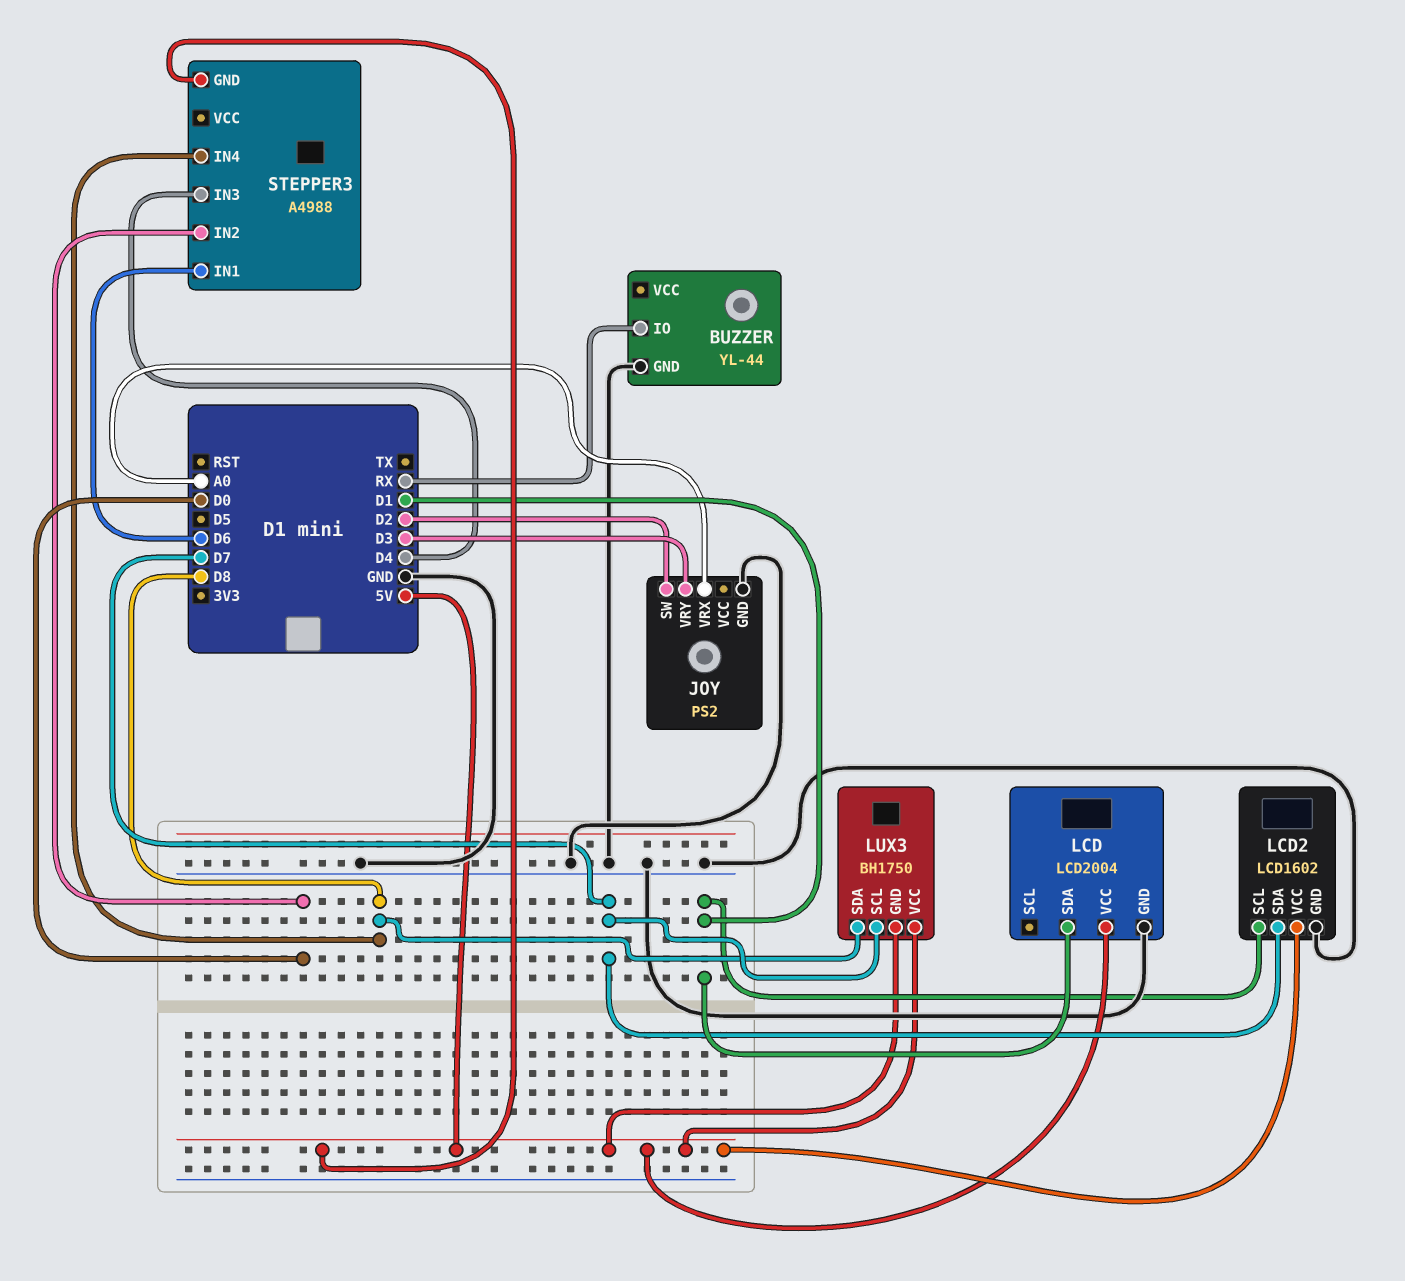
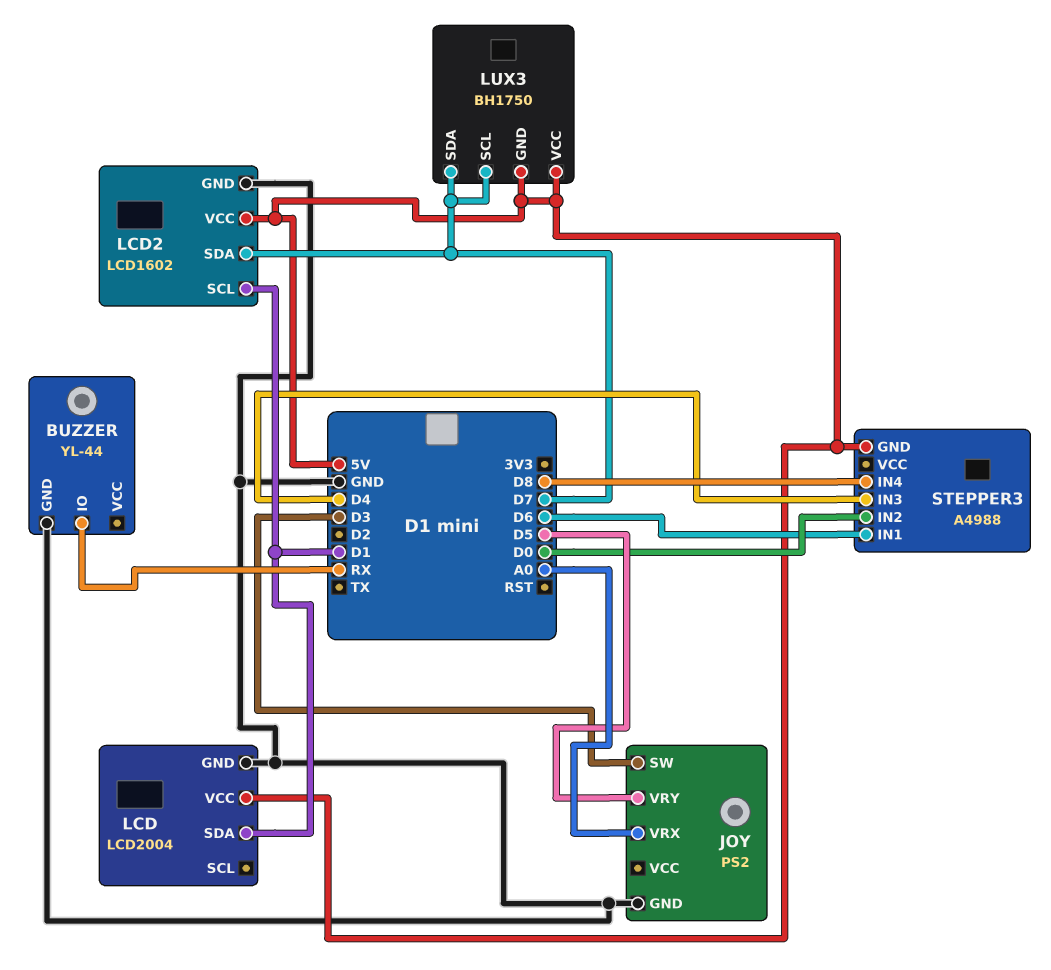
JOY pin SW: D2 -> D3
JOY pin VRY: D3 -> D5
LUX3 pin SDA: D8 -> D7

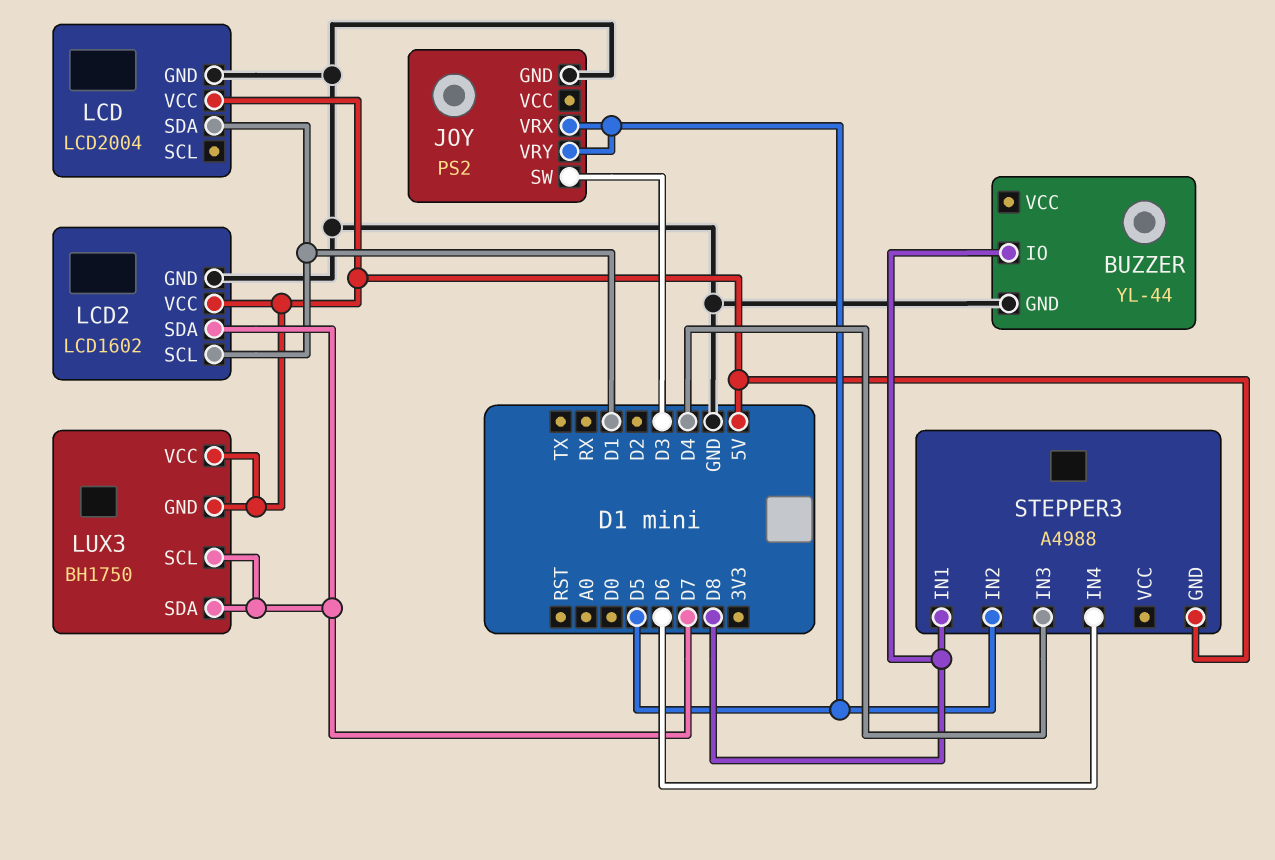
BUZZER pin IO: RX -> D8
JOY pin VRX: A0 -> D5
STEPPER3 pin IN1: D6 -> D8
STEPPER3 pin IN2: D0 -> D5
STEPPER3 pin IN4: D8 -> D6

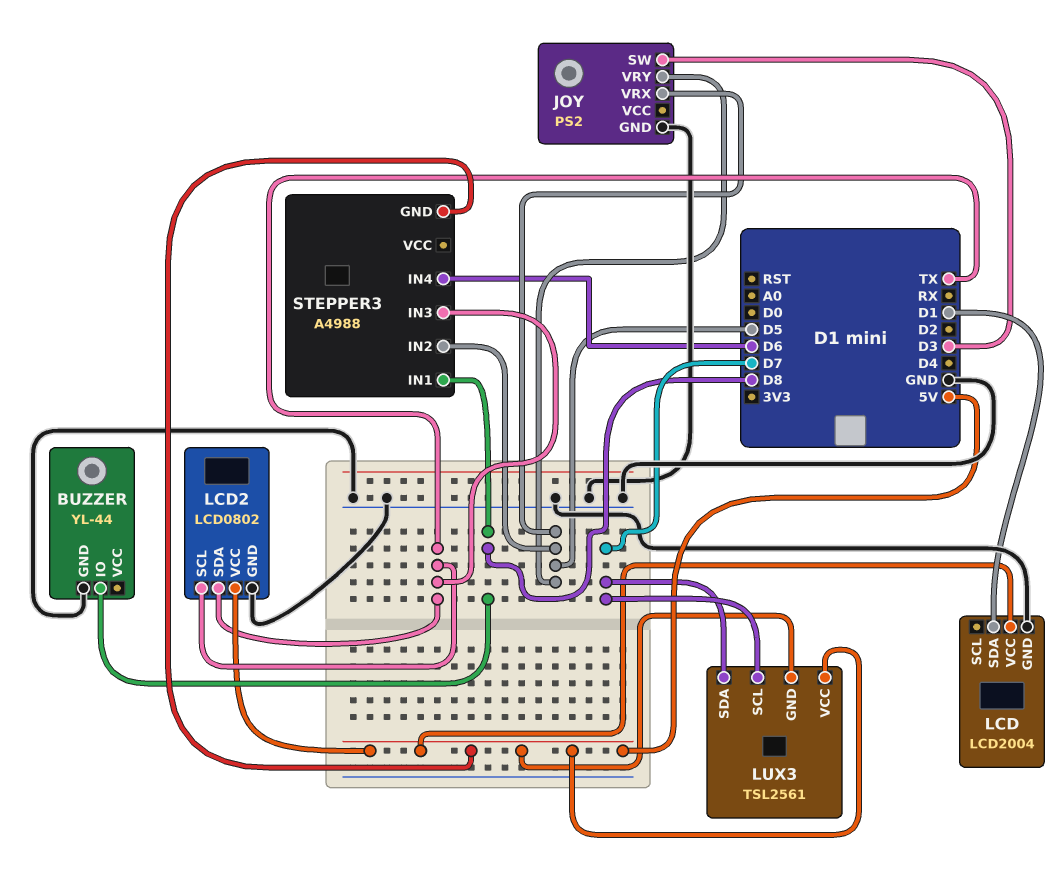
LCD2: LCD1602 -> LCD0802
LCD2 pin SCL: D1 -> TX
LCD2 pin SDA: D7 -> TX
LUX3: BH1750 -> TSL2561
STEPPER3 pin IN3: D4 -> TX

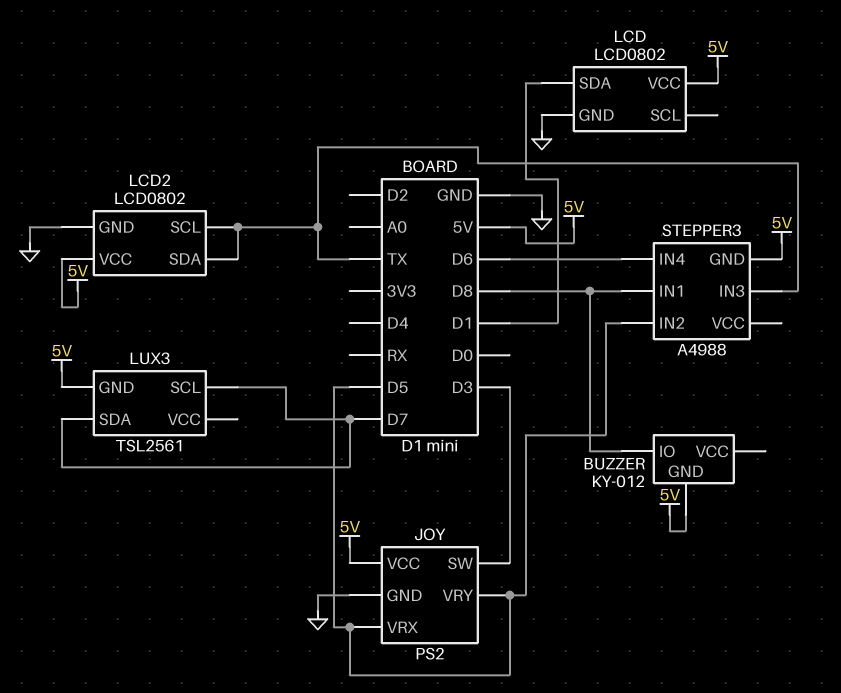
BUZZER: YL-44 -> KY-012
BUZZER pin GND: GND -> 5V
JOY pin VCC: none -> 5V
LCD: LCD2004 -> LCD0802
LUX3 pin VCC: 5V -> none

